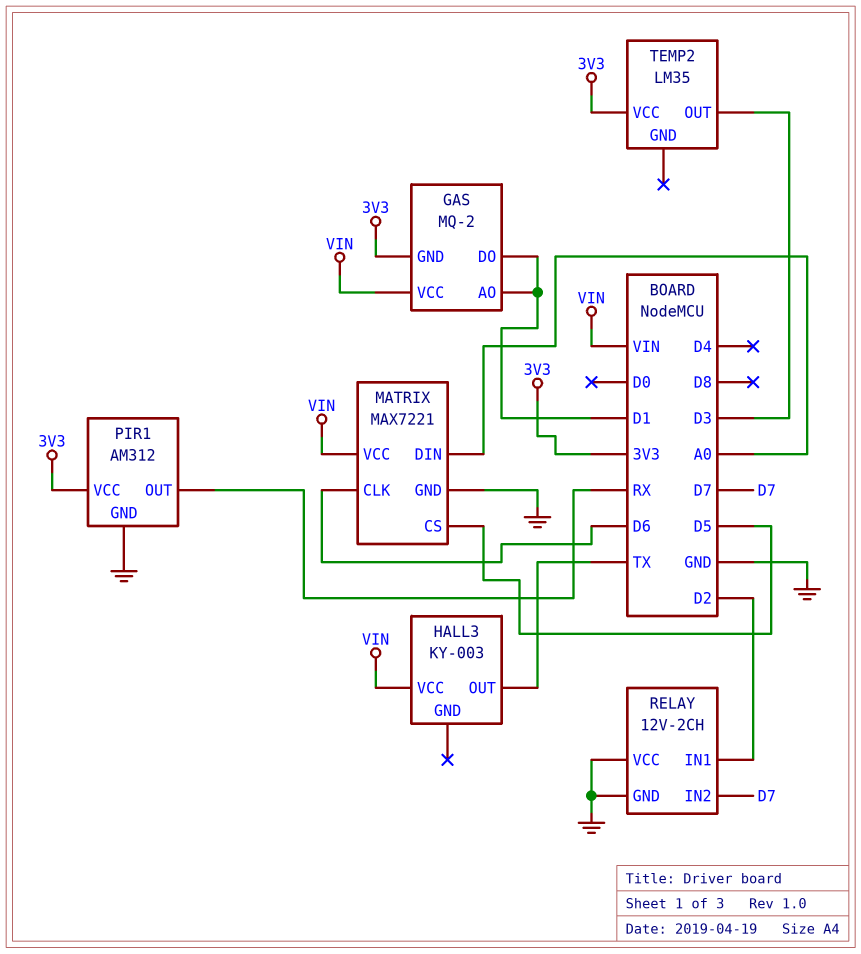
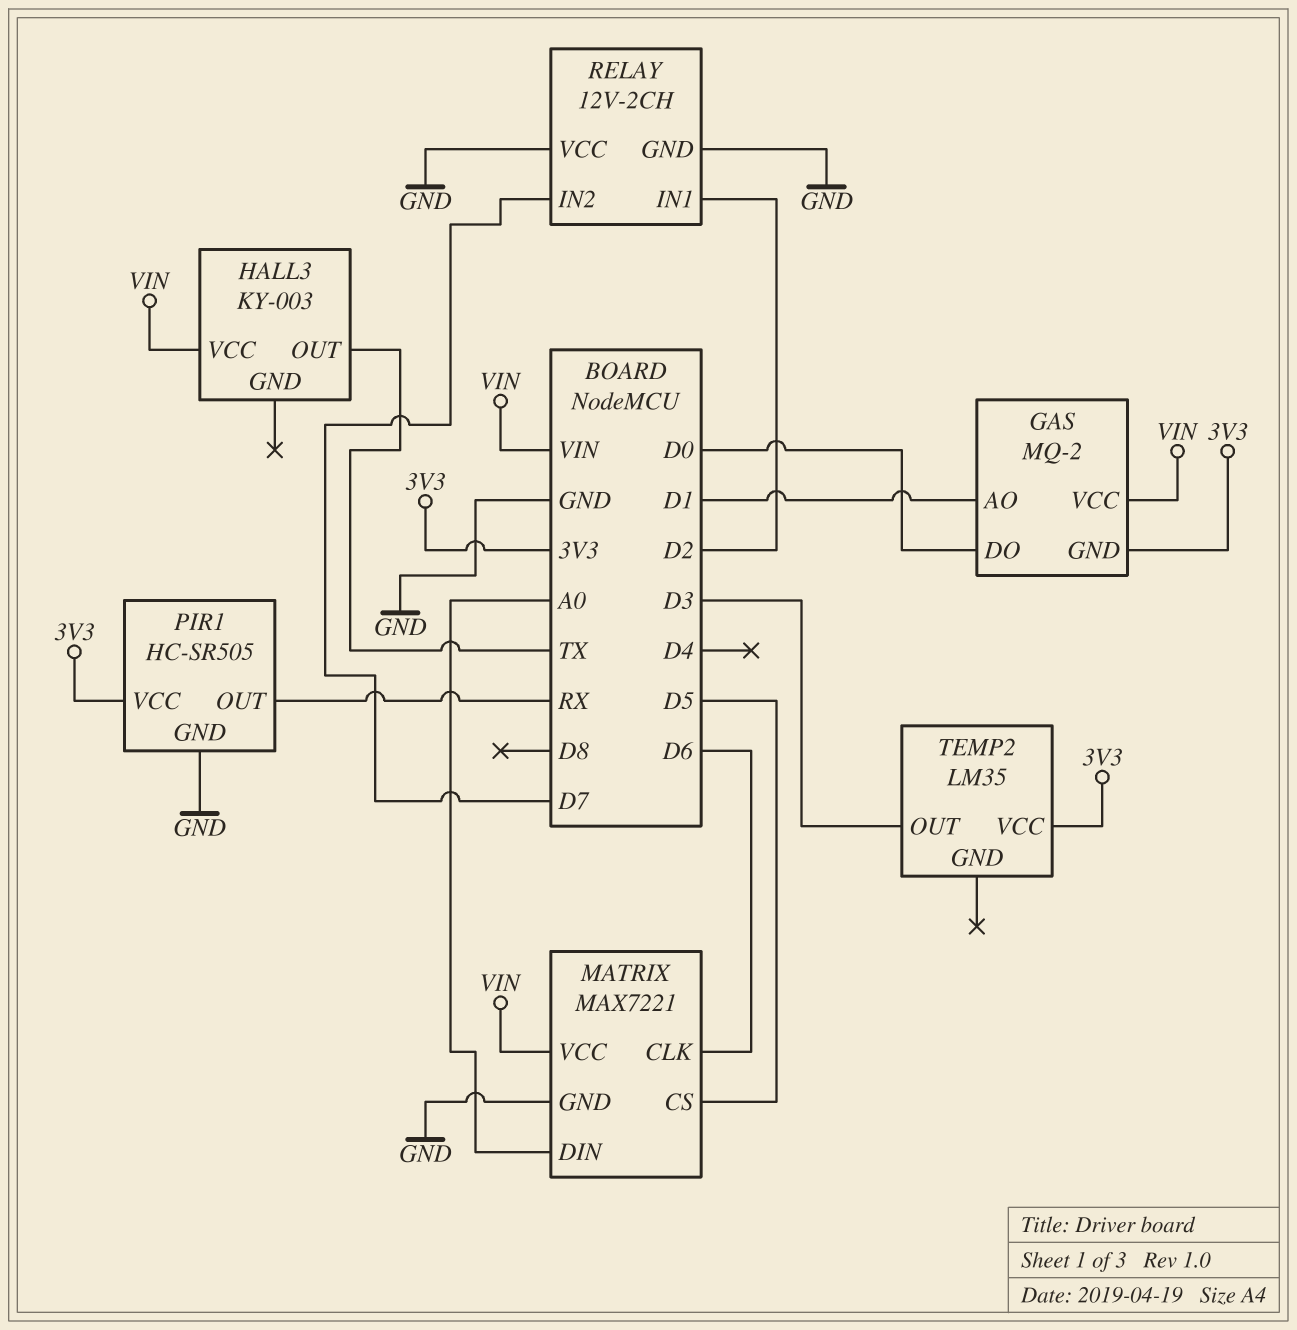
GAS pin DO: D1 -> D0
PIR1: AM312 -> HC-SR505

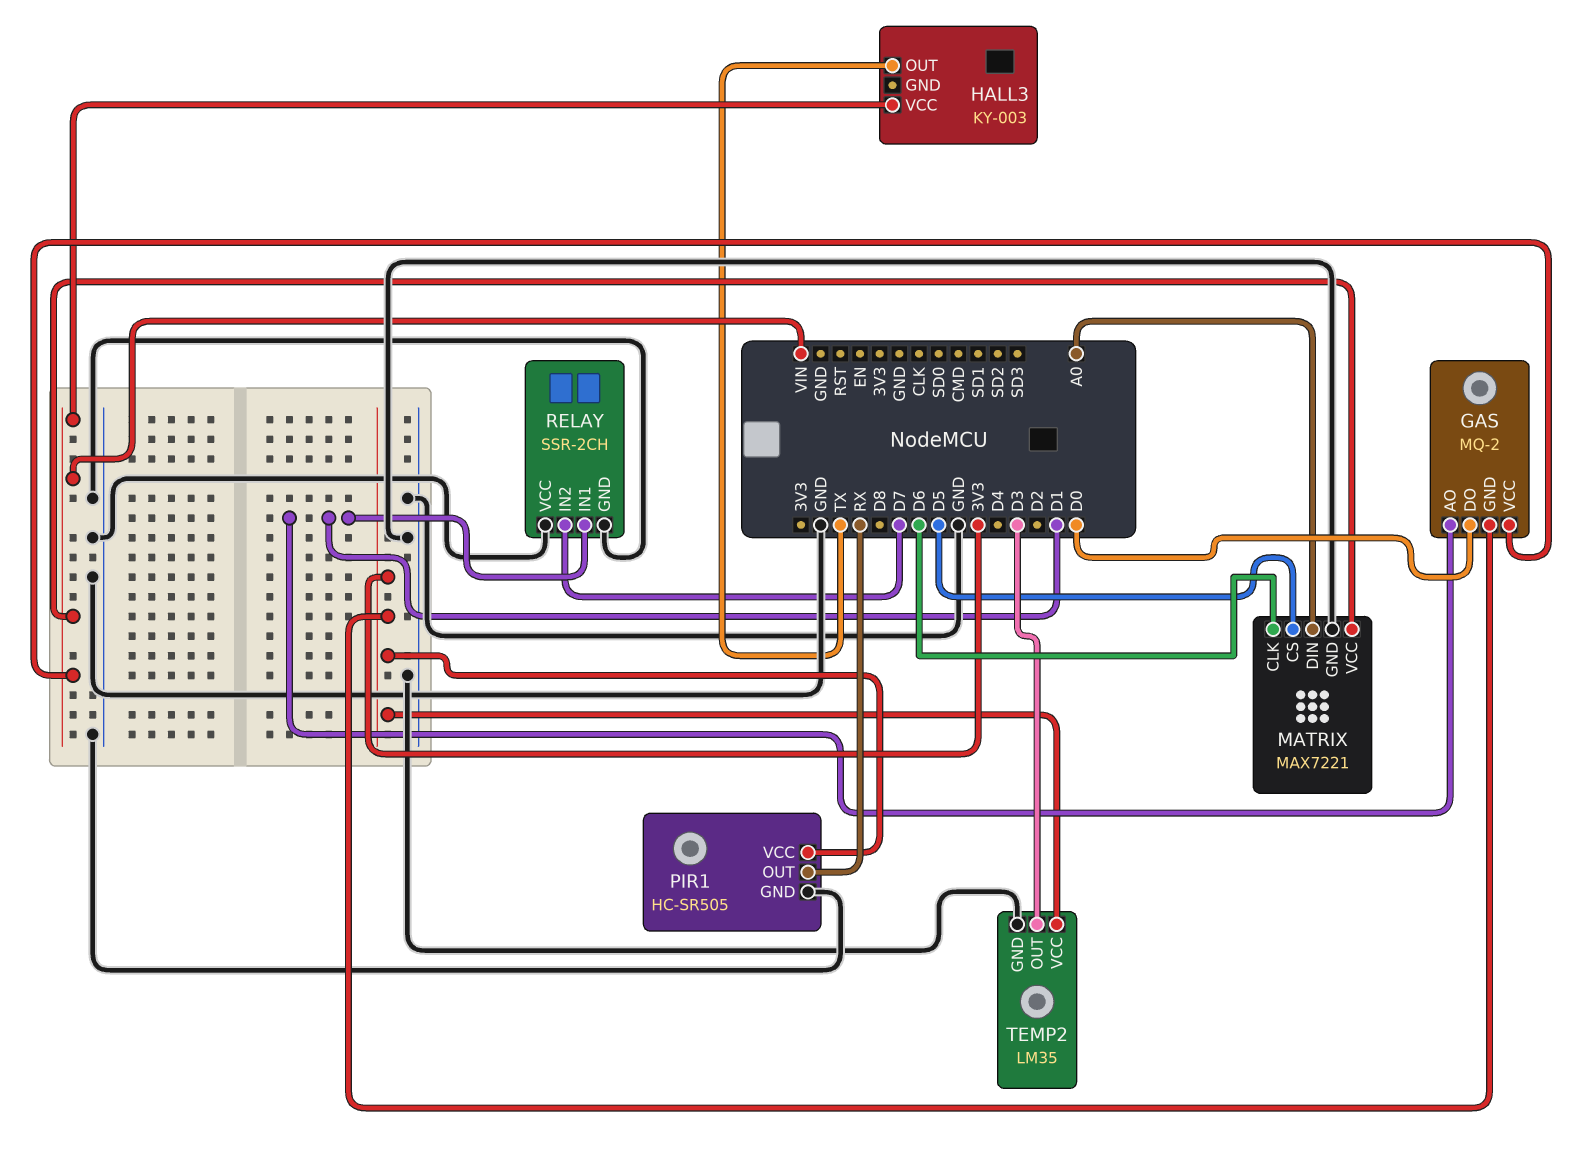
RELAY: 12V-2CH -> SSR-2CH
RELAY pin IN1: D2 -> D1
TEMP2 pin GND: none -> GND

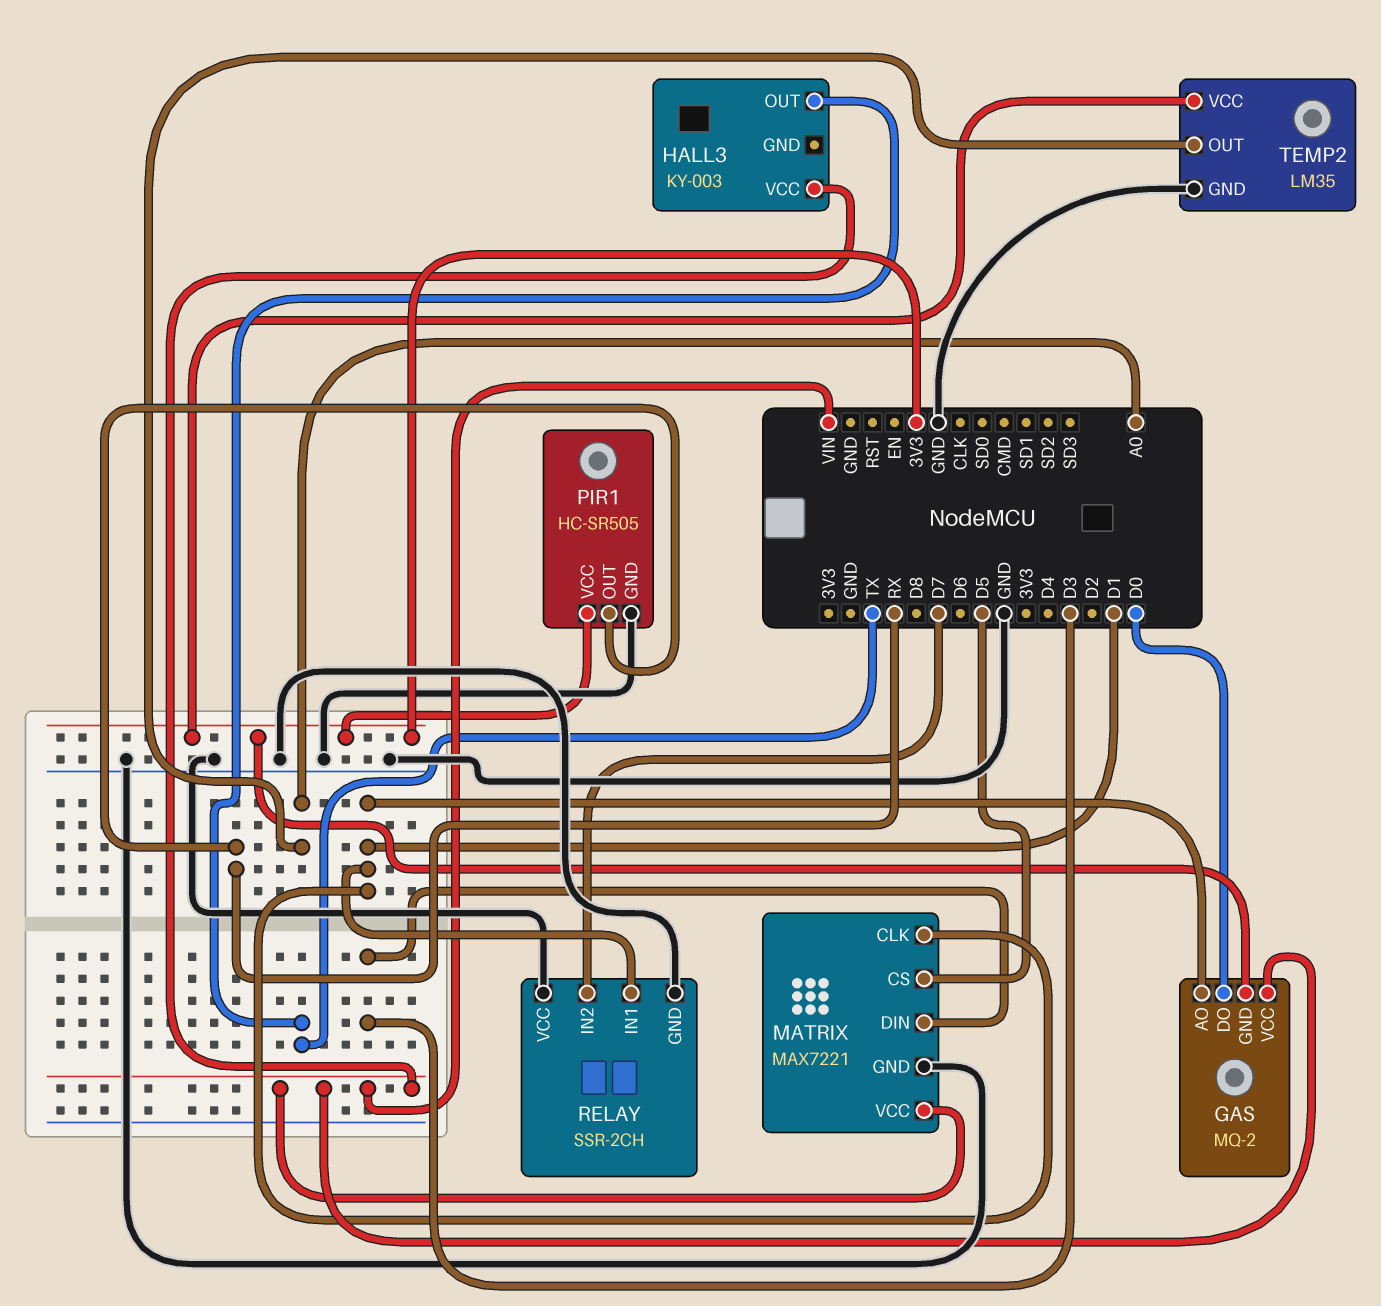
MATRIX pin CLK: D6 -> D1
MATRIX pin DIN: A0 -> D3
TEMP2 pin OUT: D3 -> A0

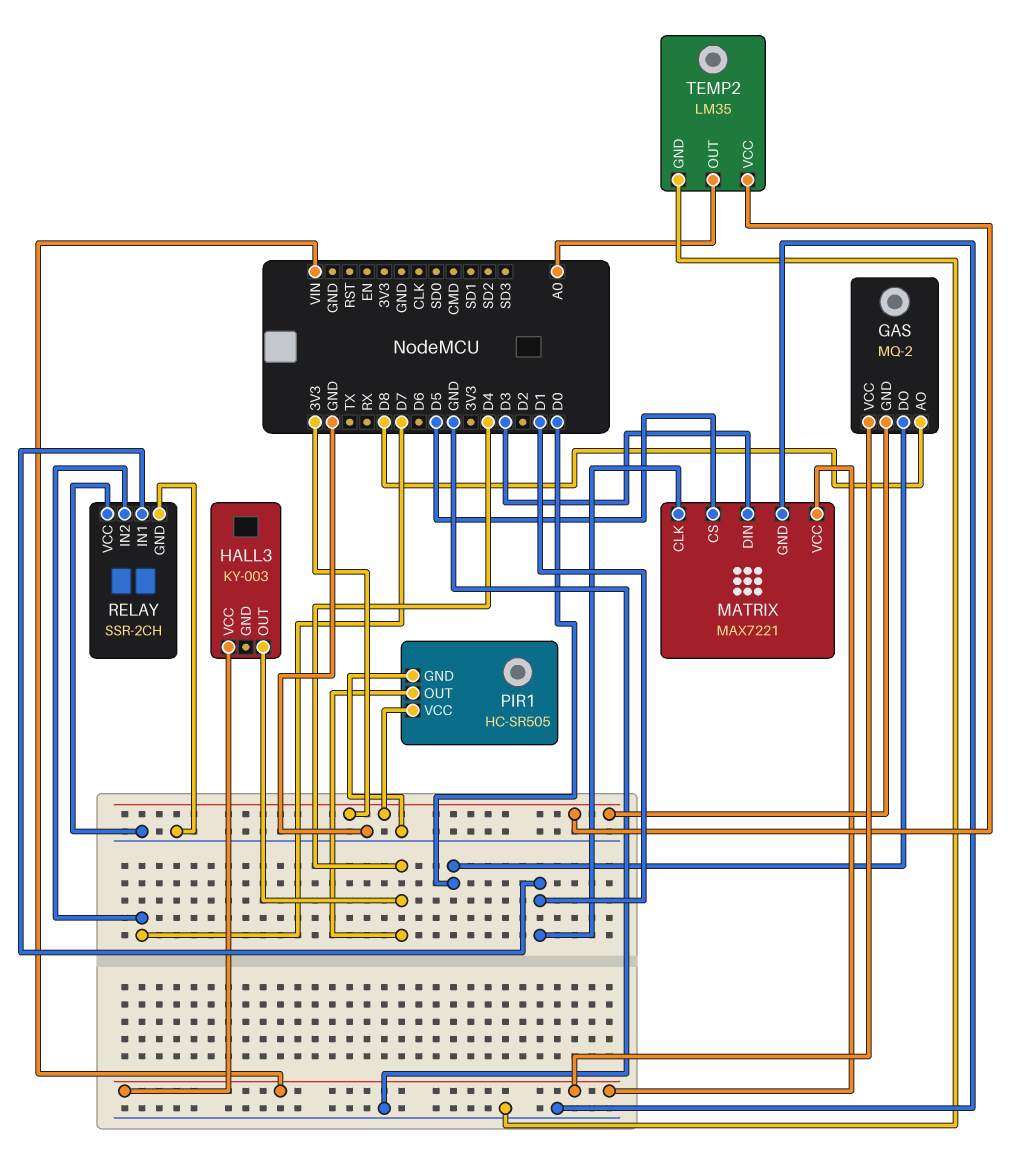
GAS pin AO: D1 -> D8
HALL3 pin OUT: TX -> D4
PIR1 pin OUT: RX -> D4

